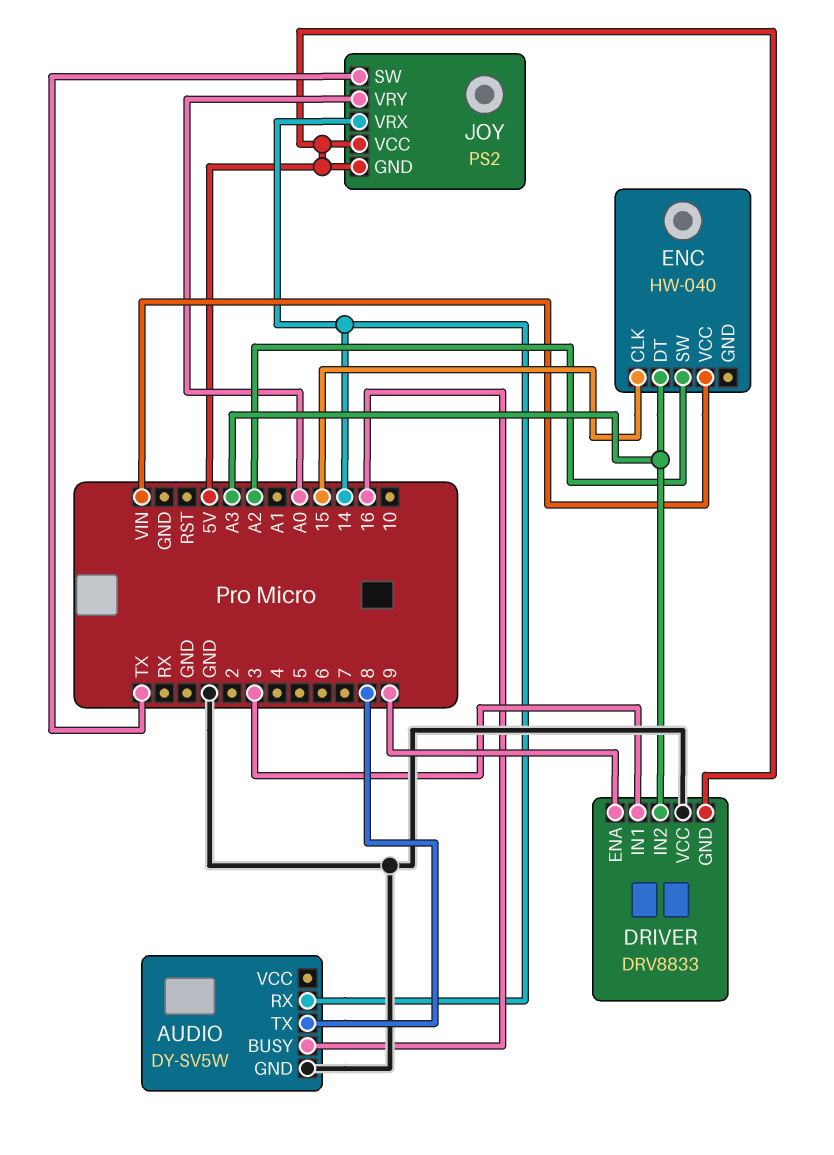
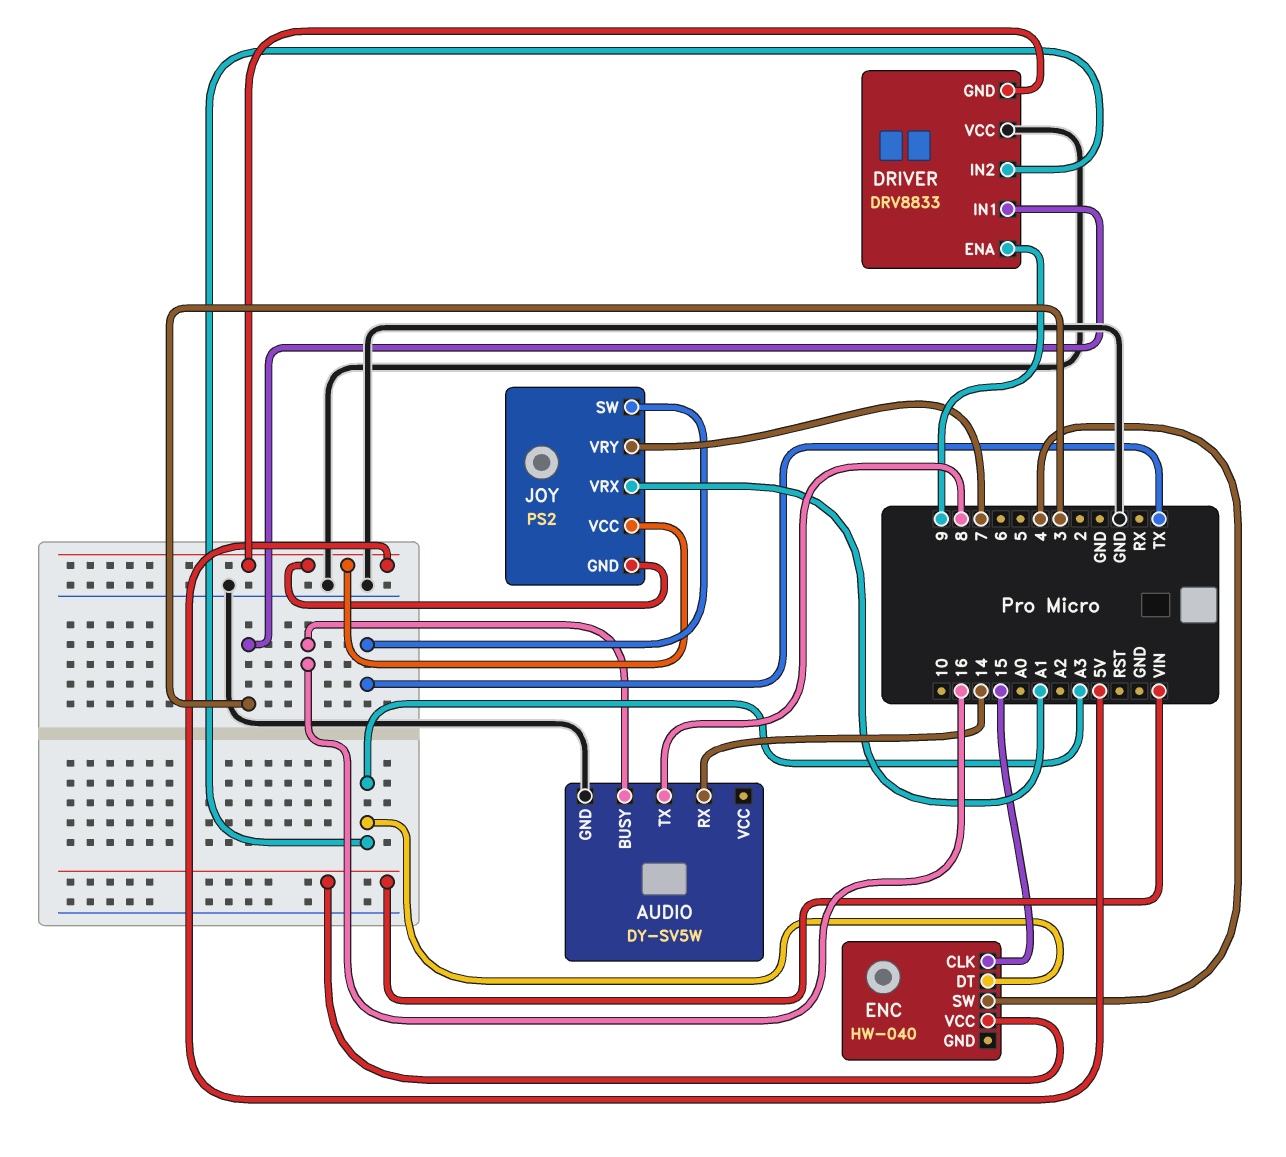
ENC pin SW: A2 -> 4
JOY pin VRX: 14 -> A1
JOY pin VRY: A0 -> 7

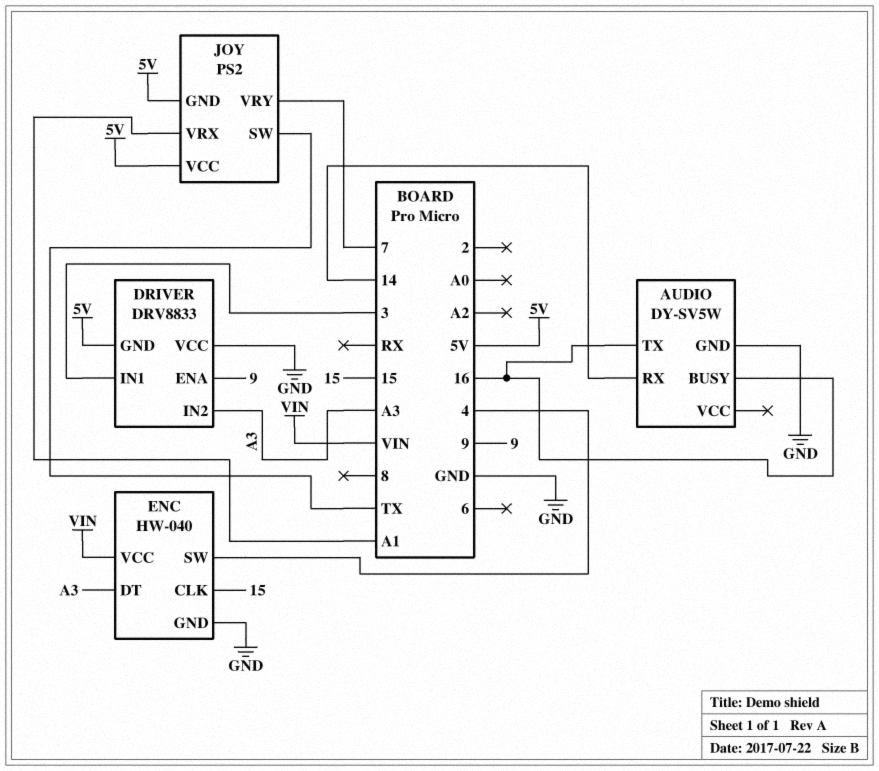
AUDIO pin TX: 8 -> 16
ENC pin GND: none -> GND

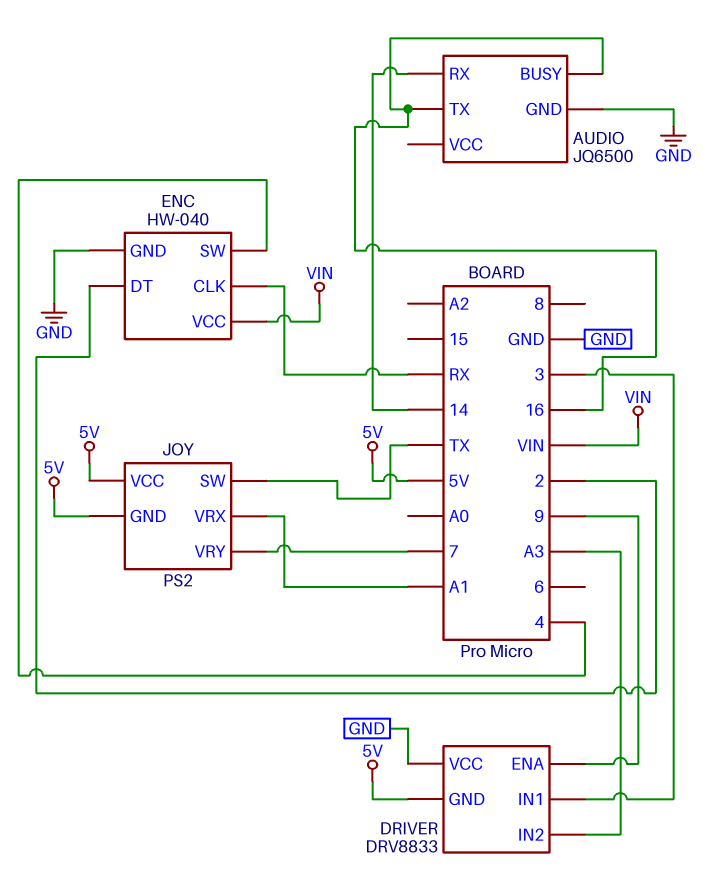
AUDIO: DY-SV5W -> JQ6500
ENC pin CLK: 15 -> RX
ENC pin DT: A3 -> 2

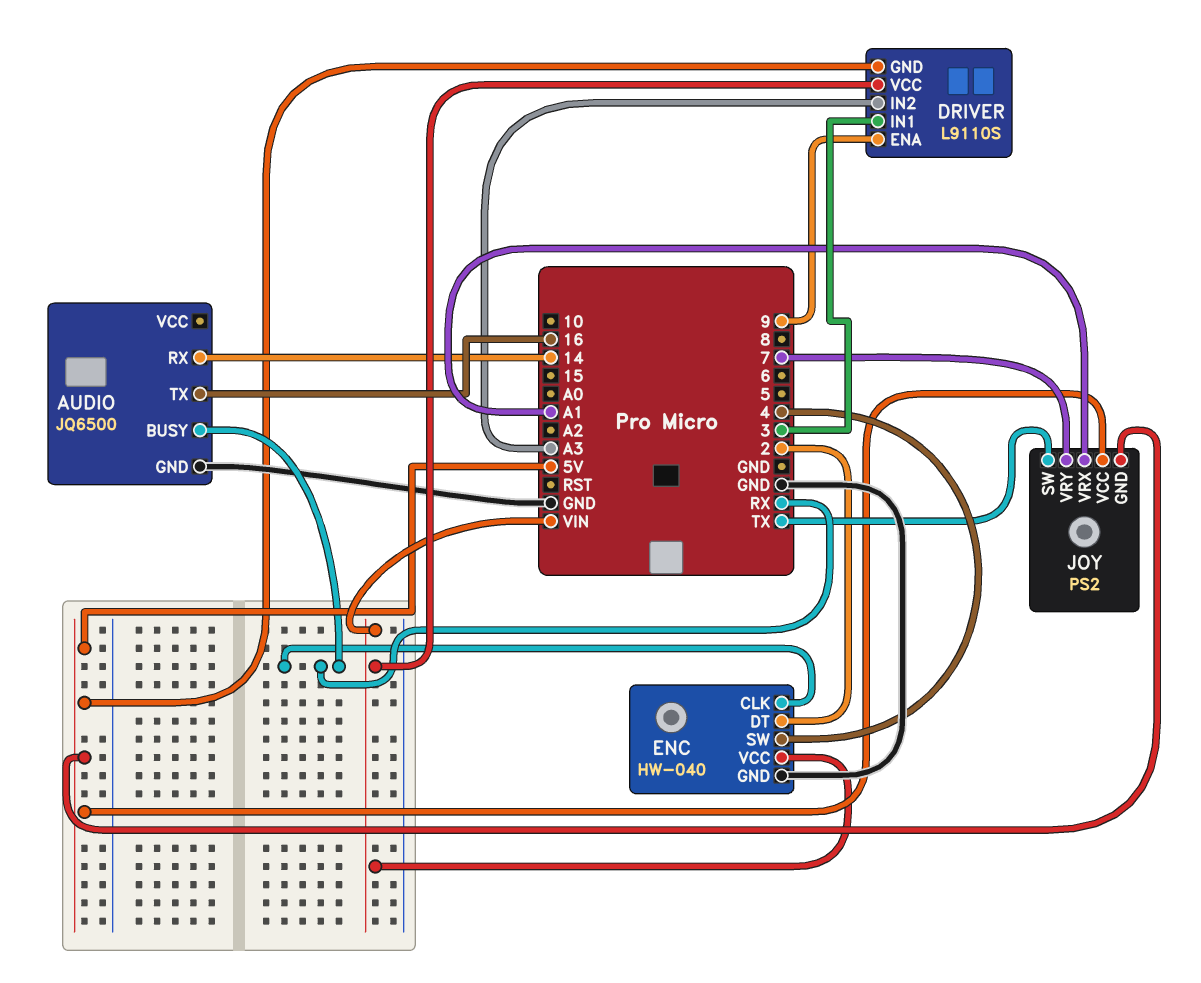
AUDIO pin BUSY: 16 -> RX
DRIVER: DRV8833 -> L9110S
DRIVER pin VCC: GND -> VIN

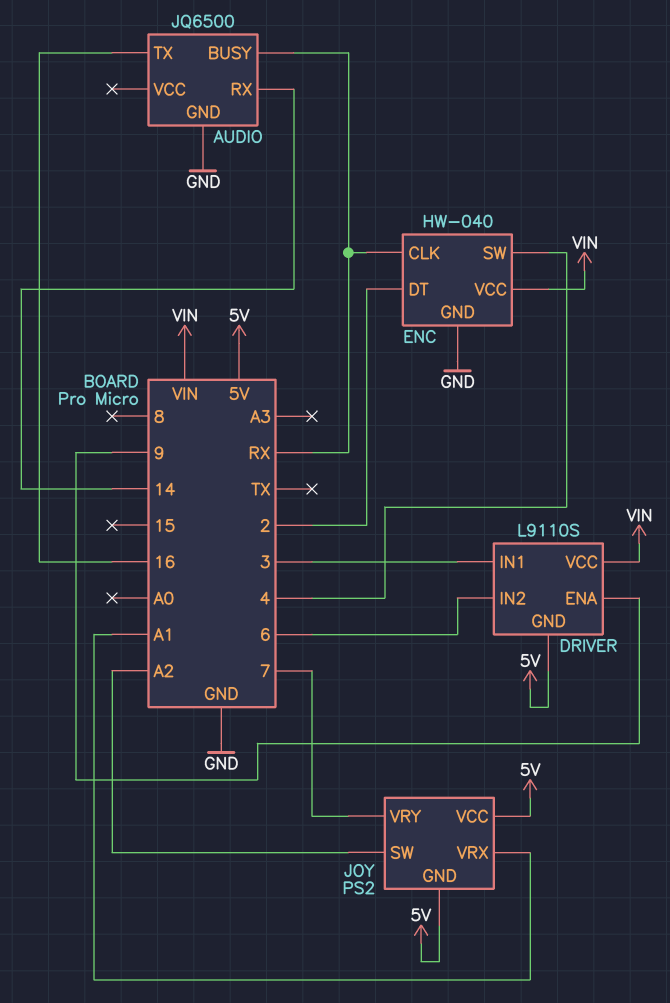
DRIVER pin IN2: A3 -> 6
JOY pin SW: TX -> A2

